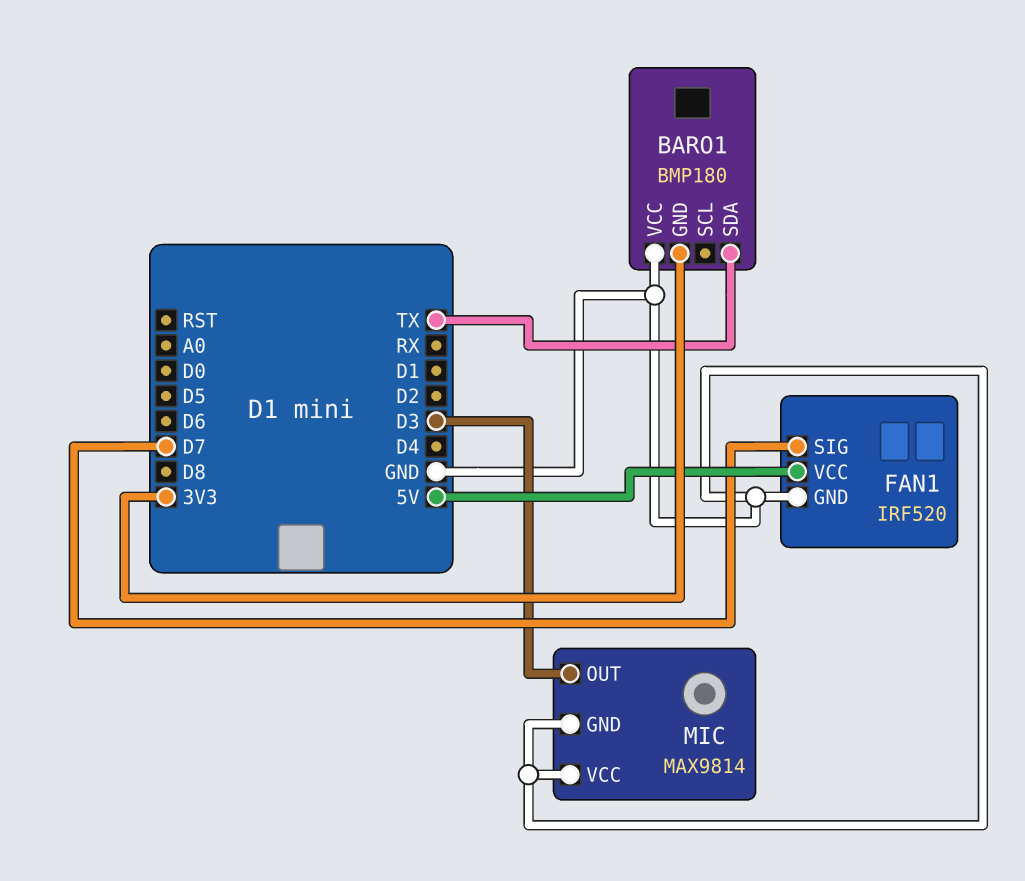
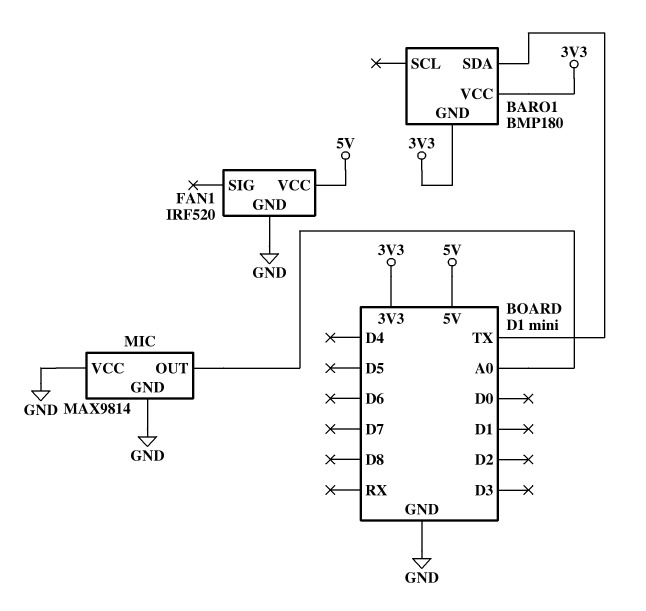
BARO1 pin VCC: GND -> 3V3
FAN1 pin SIG: D7 -> none
MIC pin OUT: D3 -> A0

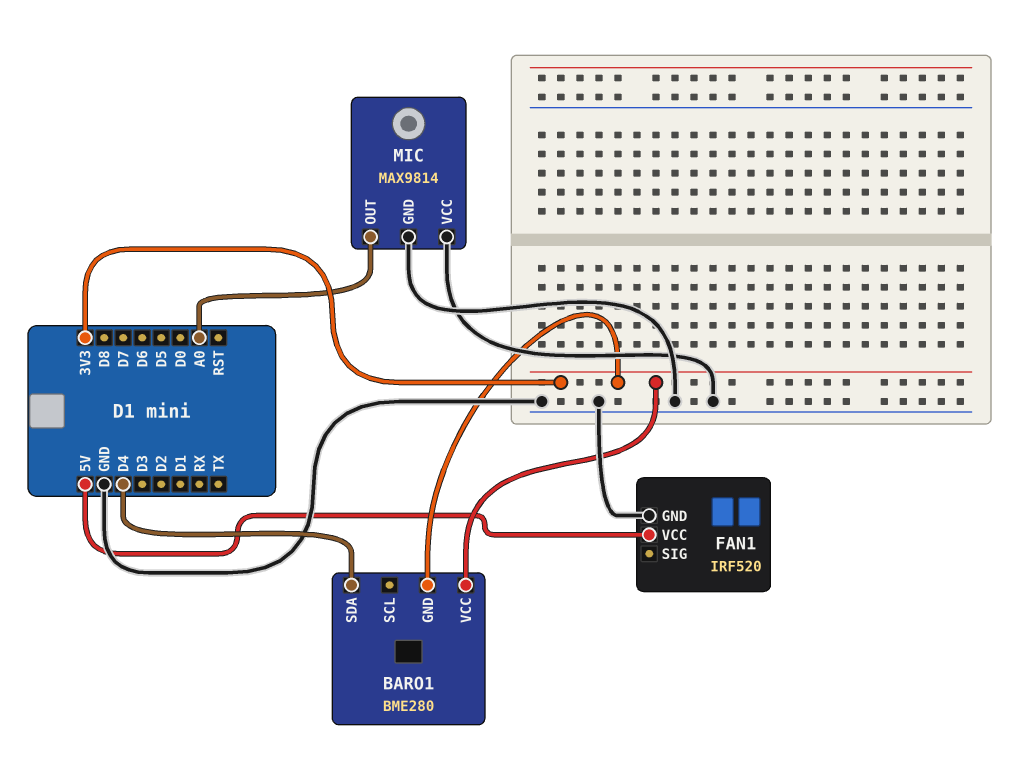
BARO1: BMP180 -> BME280
BARO1 pin SDA: TX -> D4

